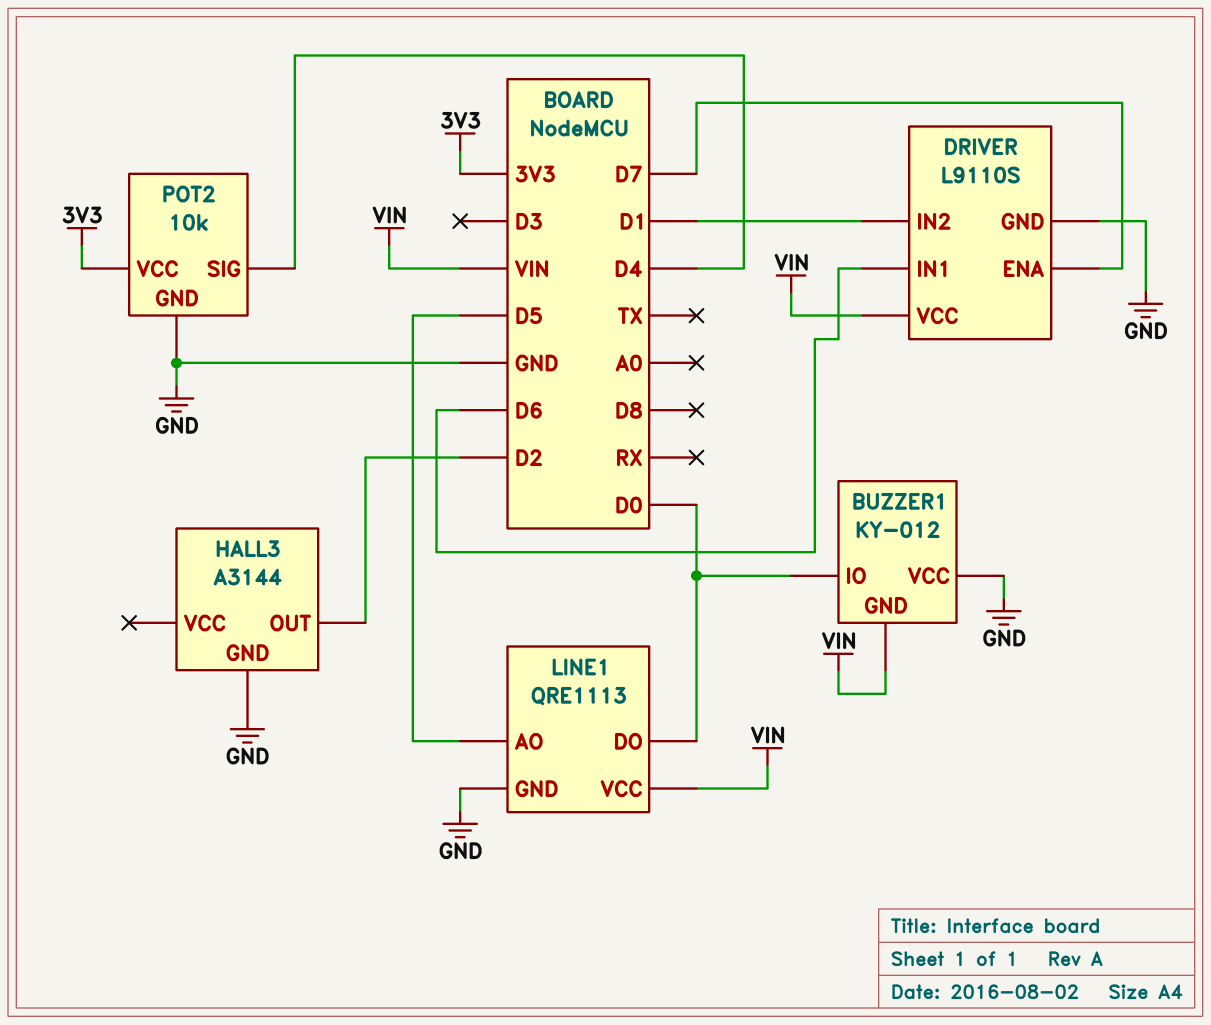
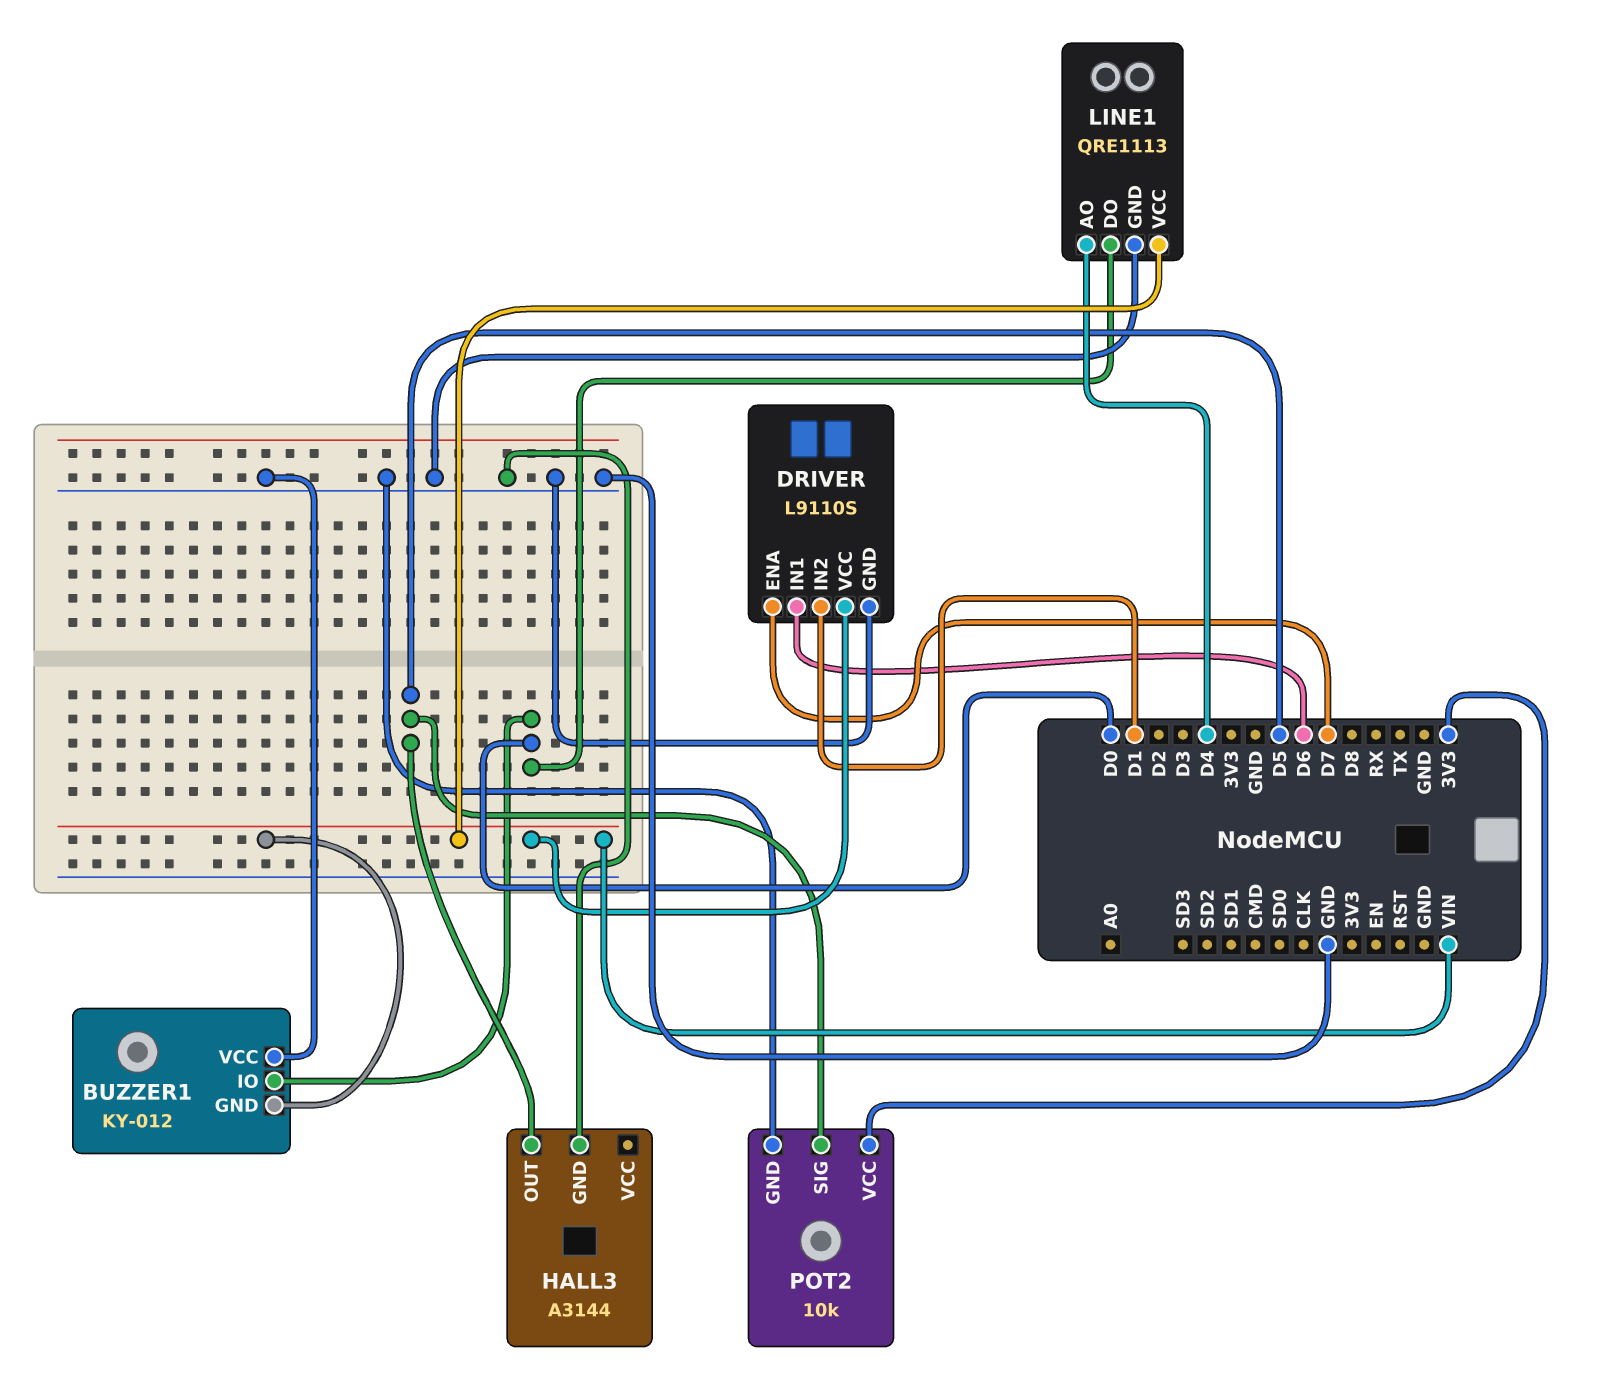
HALL3 pin OUT: D2 -> D5
LINE1 pin AO: D5 -> D4
POT2 pin SIG: D4 -> D5

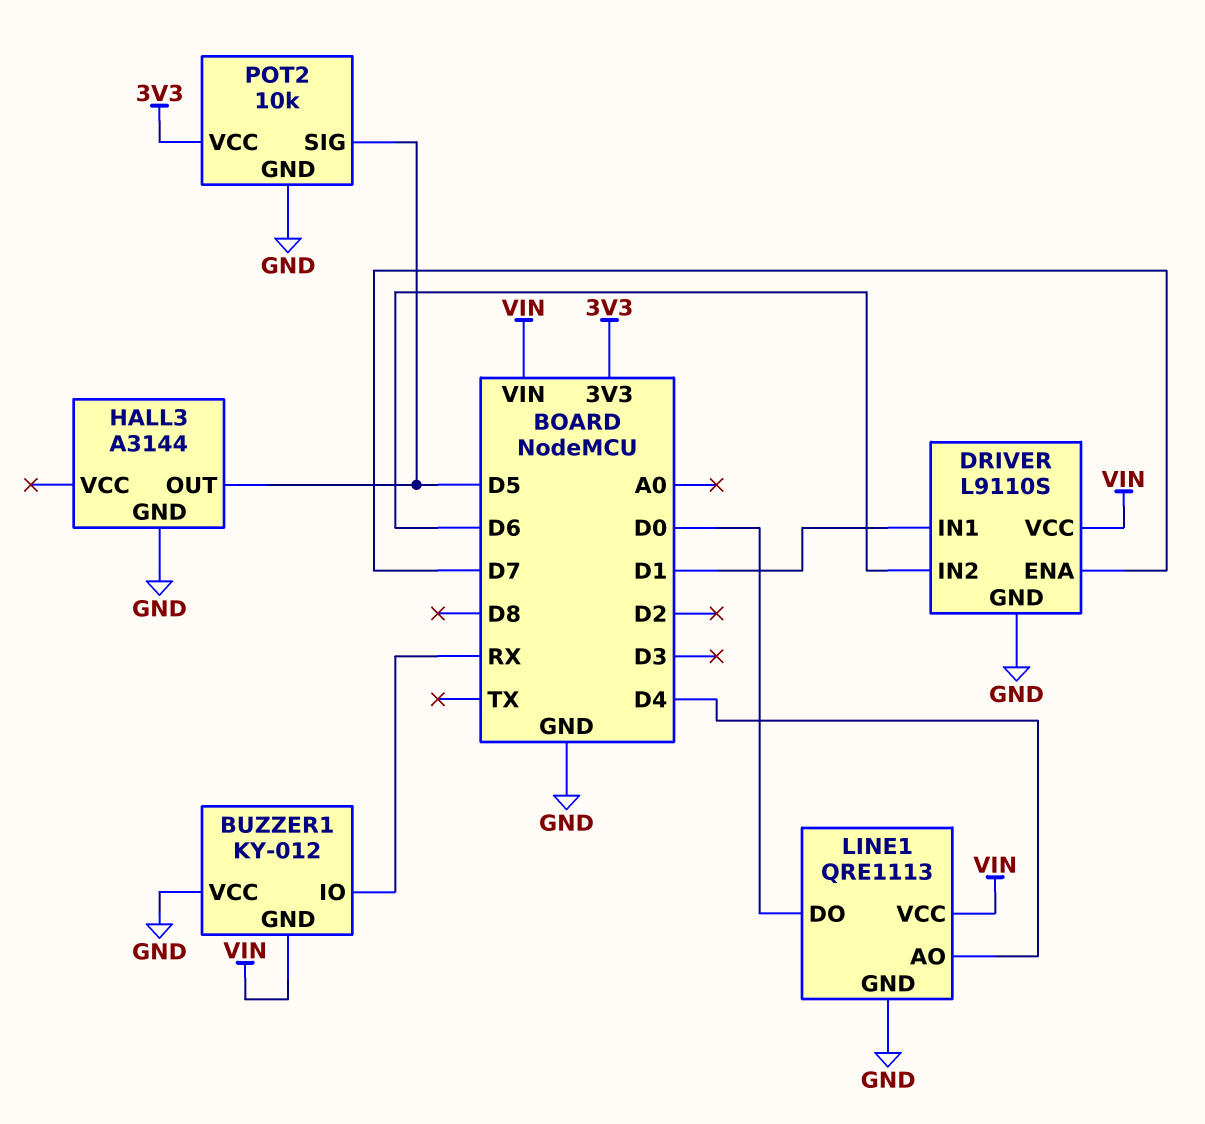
BUZZER1 pin IO: D0 -> RX
DRIVER pin IN1: D6 -> D1
DRIVER pin IN2: D1 -> D6

